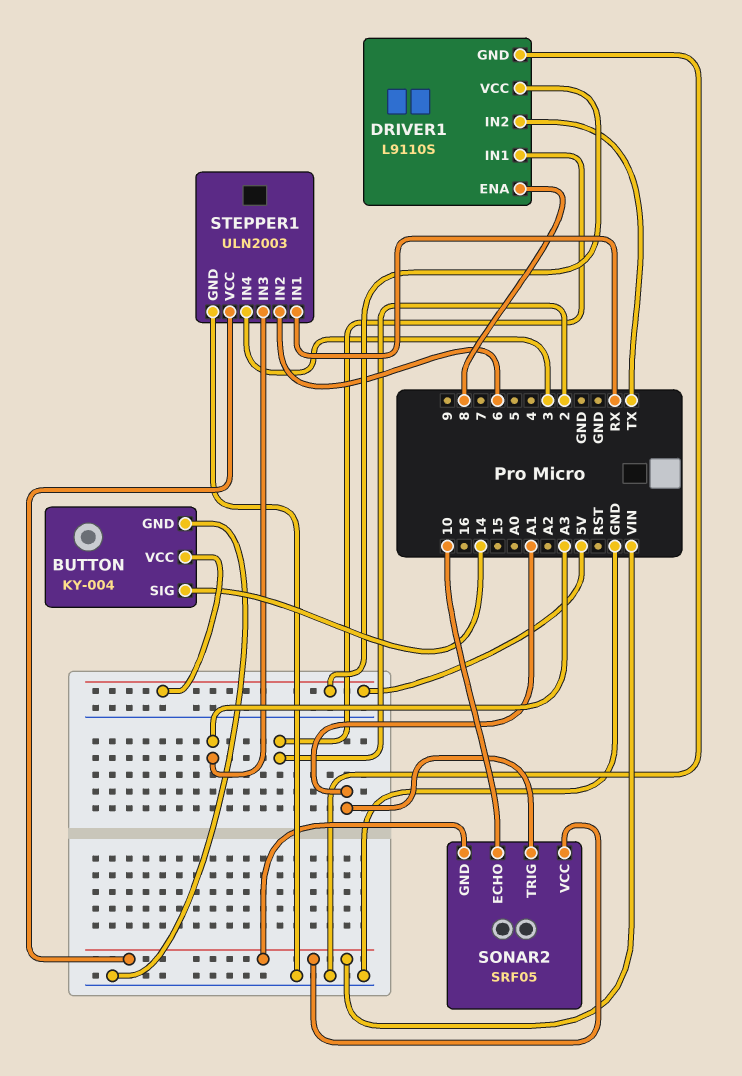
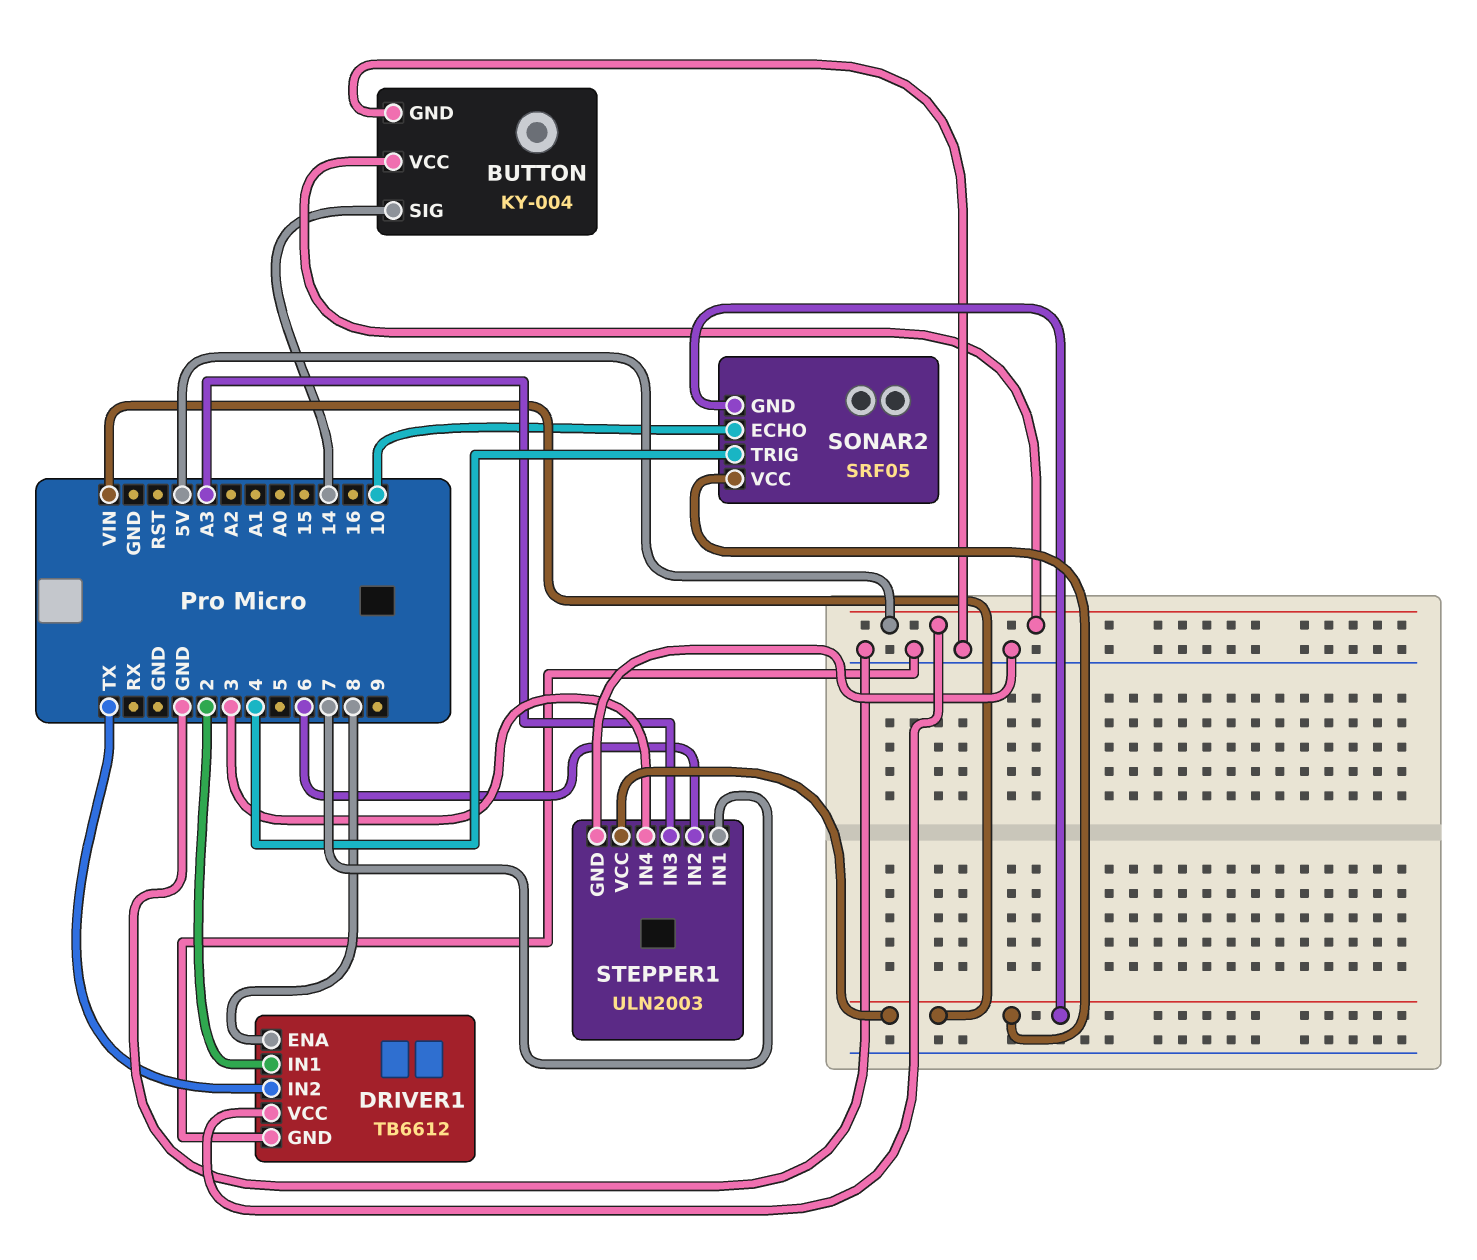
DRIVER1: L9110S -> TB6612
SONAR2 pin TRIG: A1 -> 4
STEPPER1 pin IN1: RX -> 7

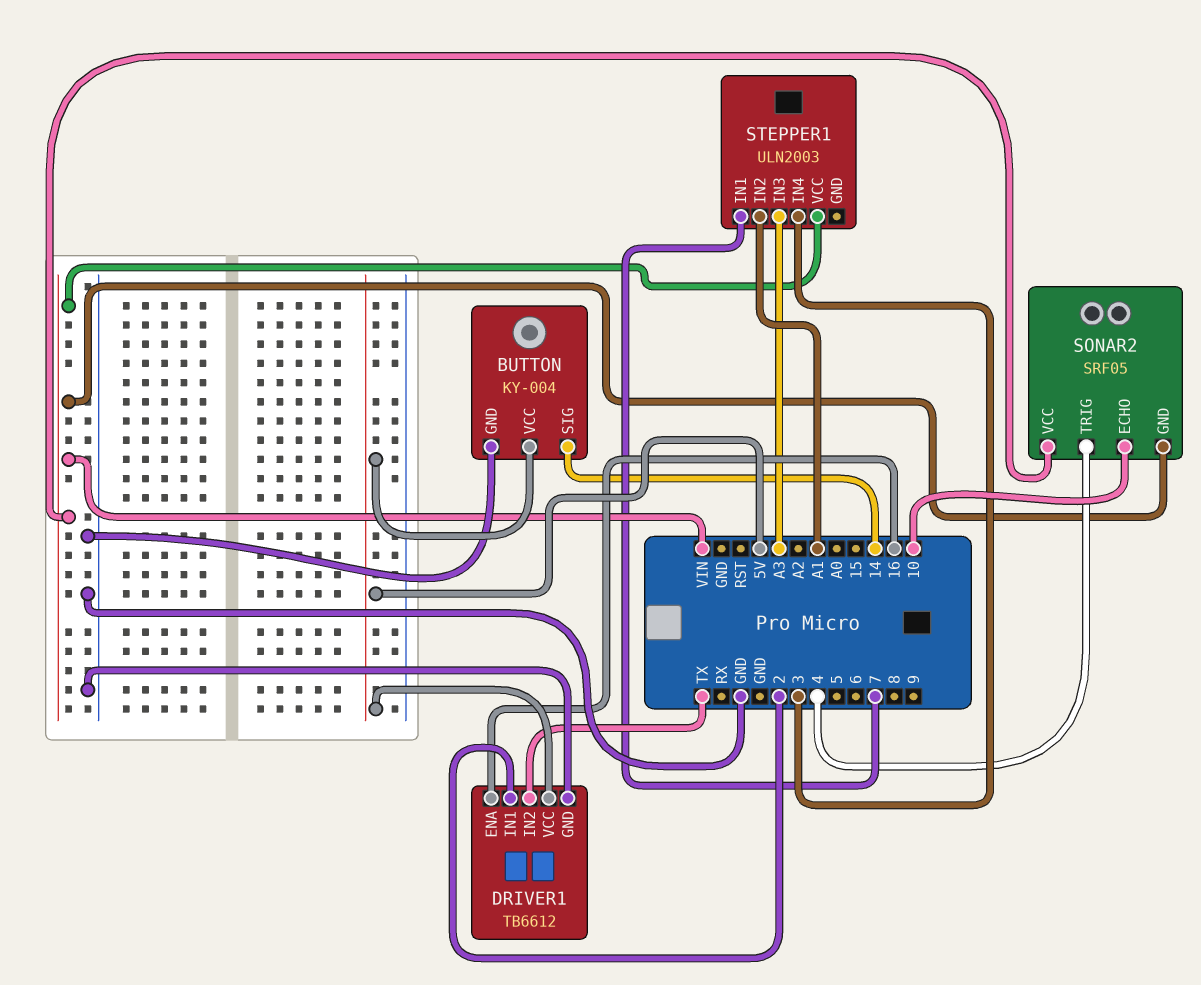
DRIVER1 pin ENA: 8 -> 16
STEPPER1 pin GND: GND -> none
STEPPER1 pin IN2: 6 -> A1

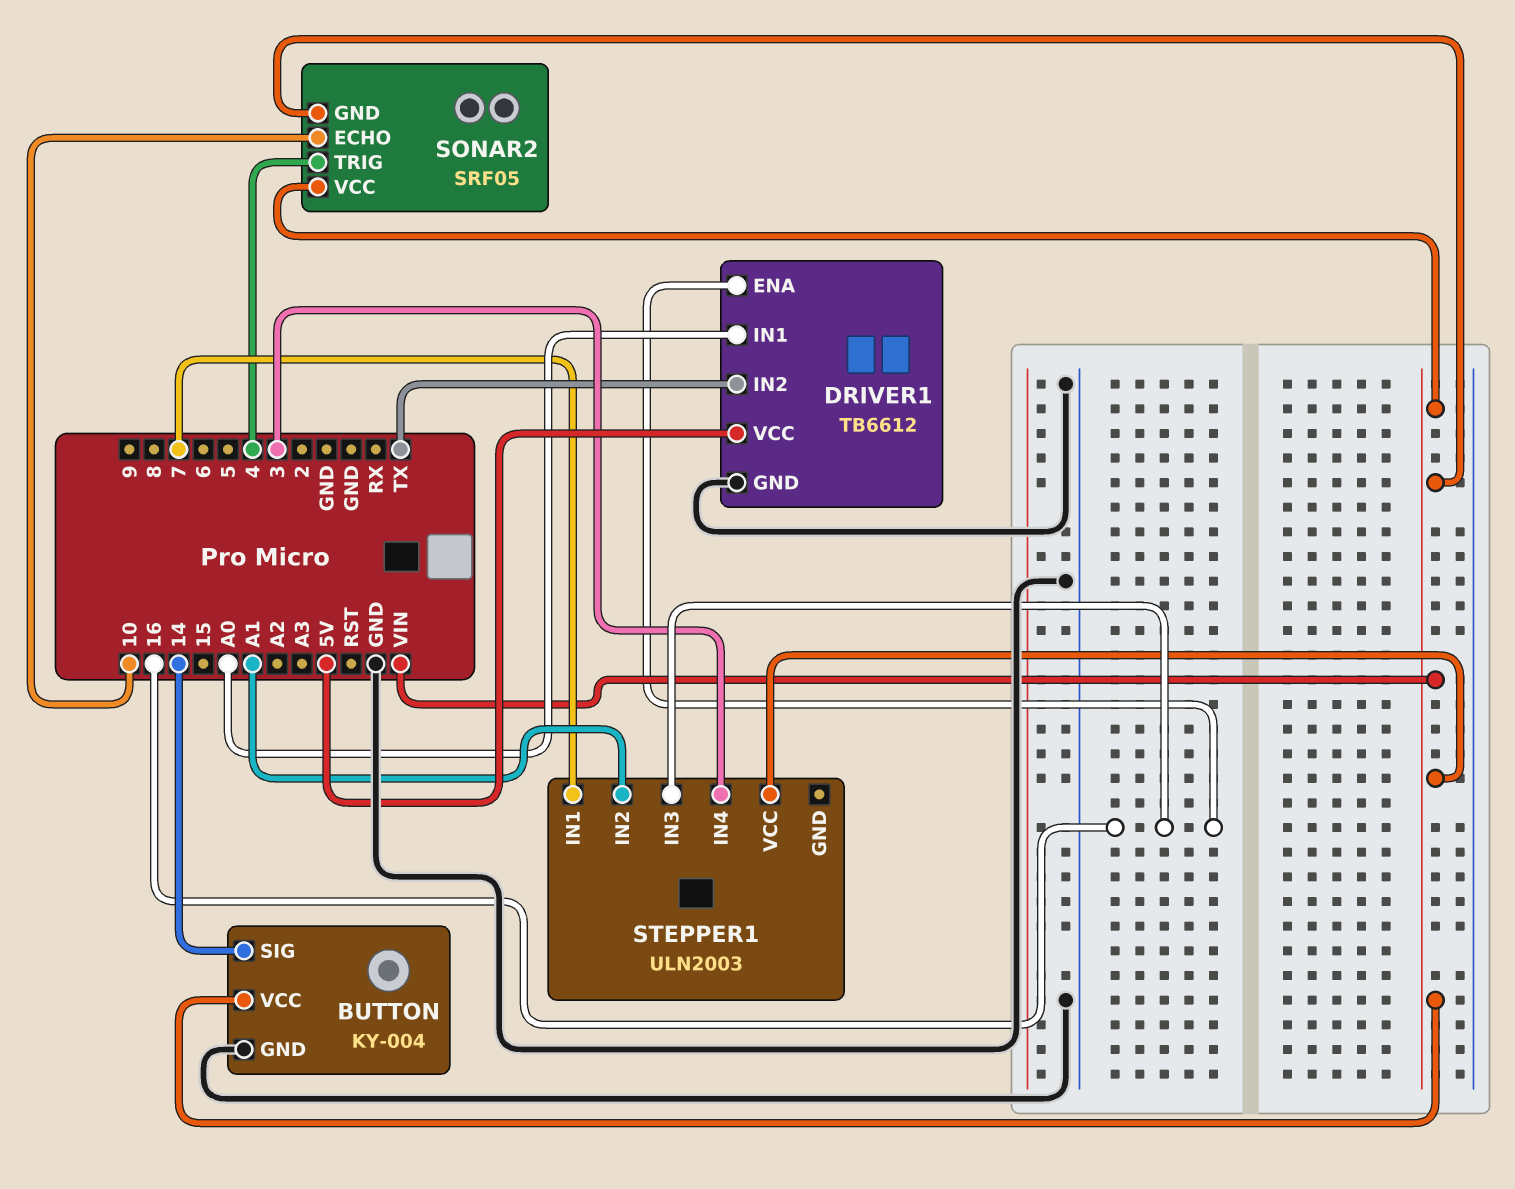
BUTTON pin VCC: 5V -> VIN
DRIVER1 pin IN1: 2 -> A0
STEPPER1 pin IN3: A3 -> 16

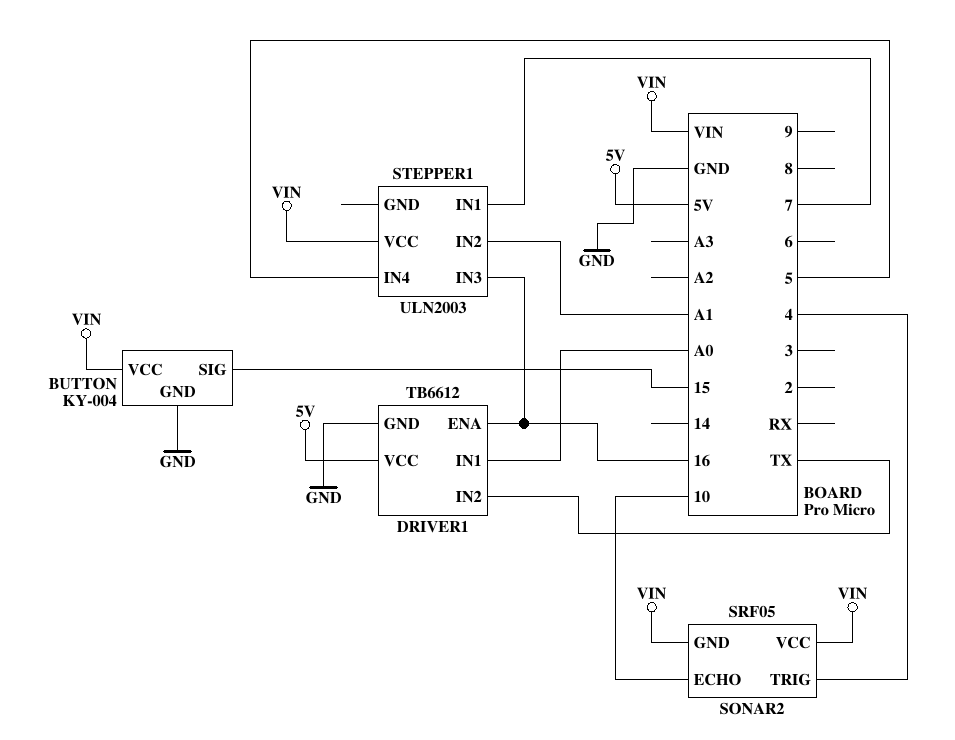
BUTTON pin SIG: 14 -> 15
STEPPER1 pin IN4: 3 -> 5

